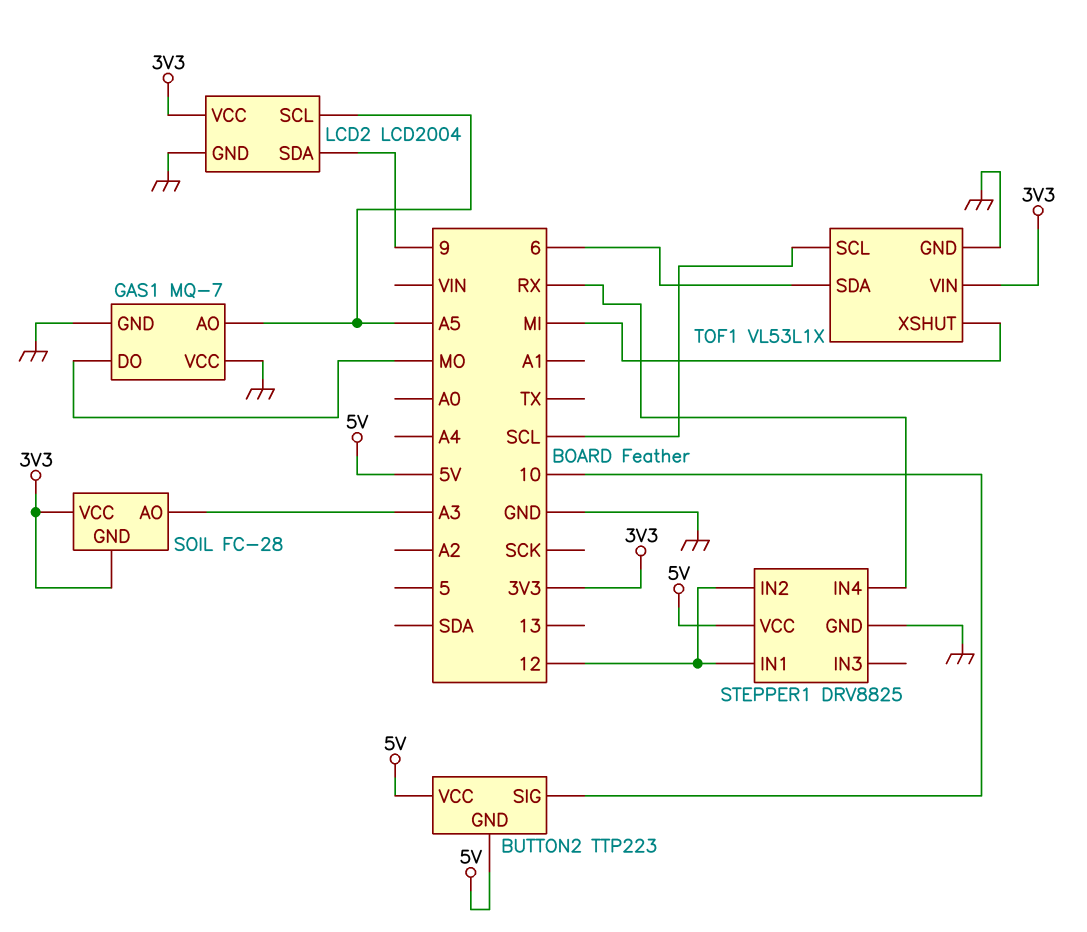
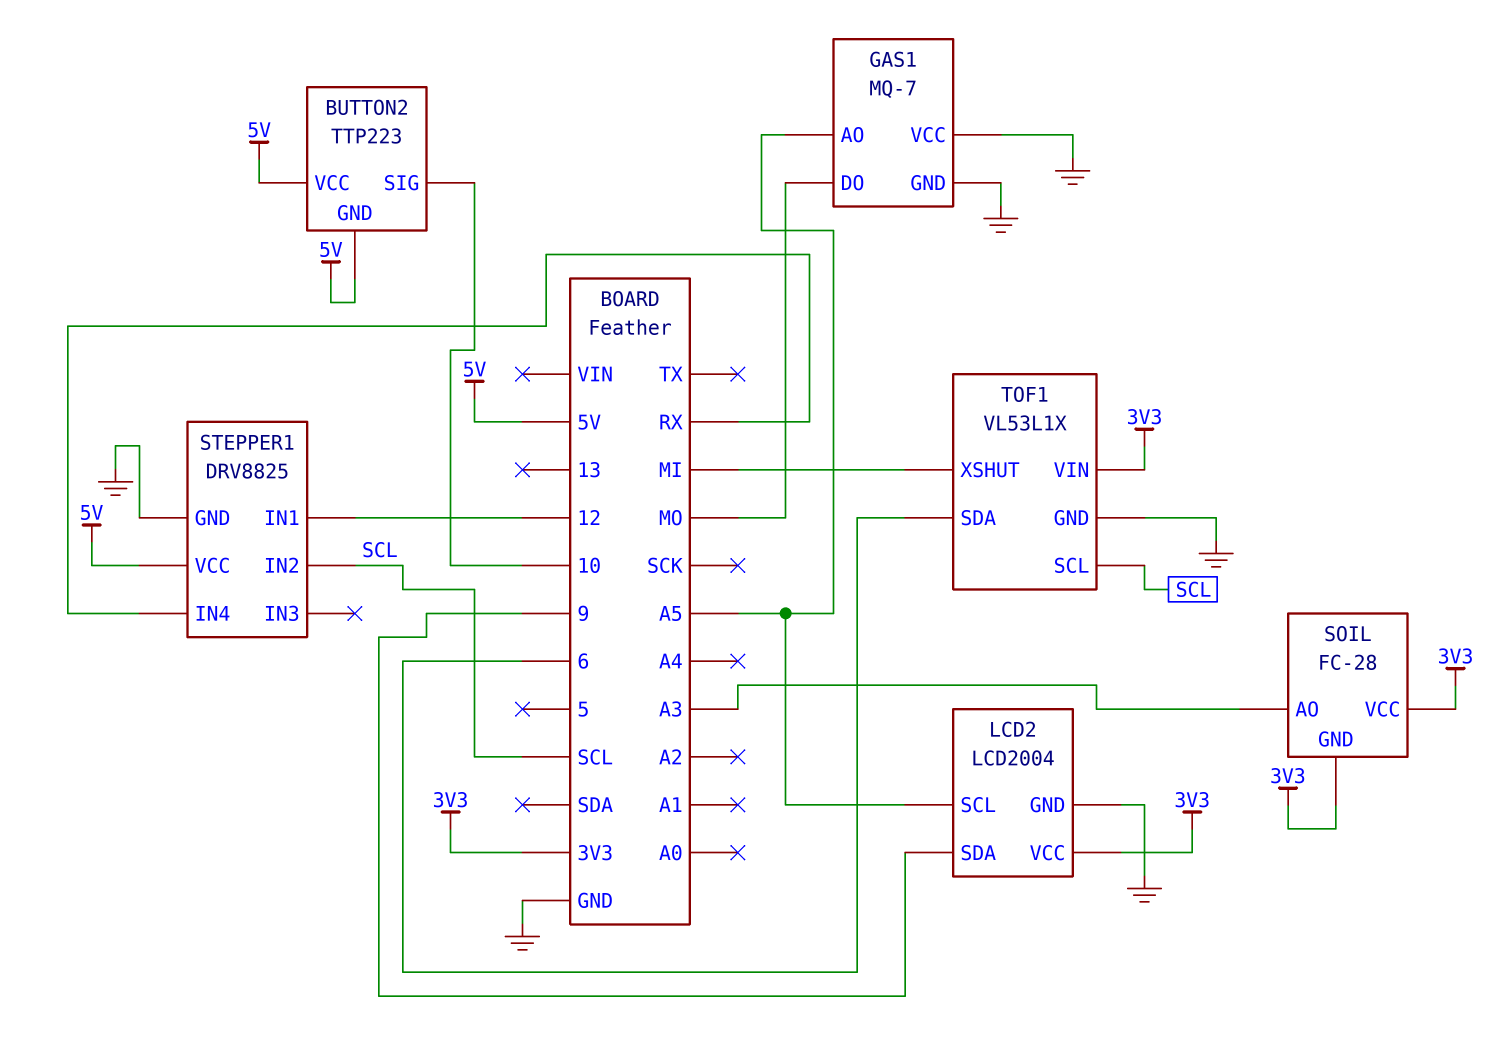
STEPPER1 pin IN2: 12 -> SCL

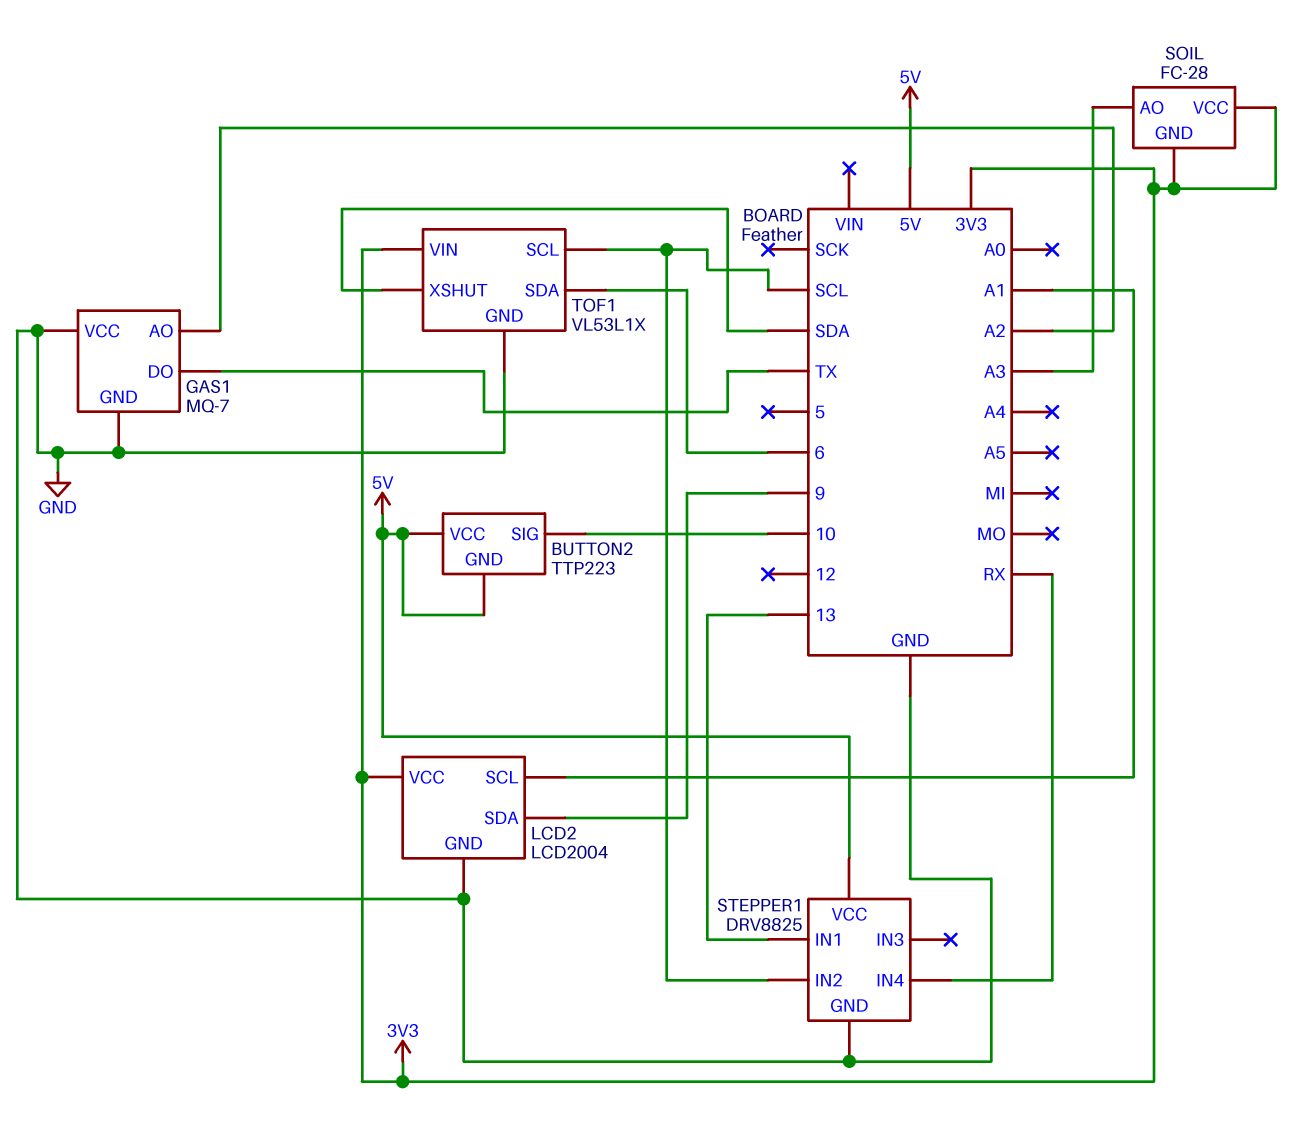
GAS1 pin AO: A5 -> A2
GAS1 pin DO: MO -> TX
LCD2 pin SCL: A5 -> A1
STEPPER1 pin IN1: 12 -> 13
TOF1 pin XSHUT: MI -> SDA

